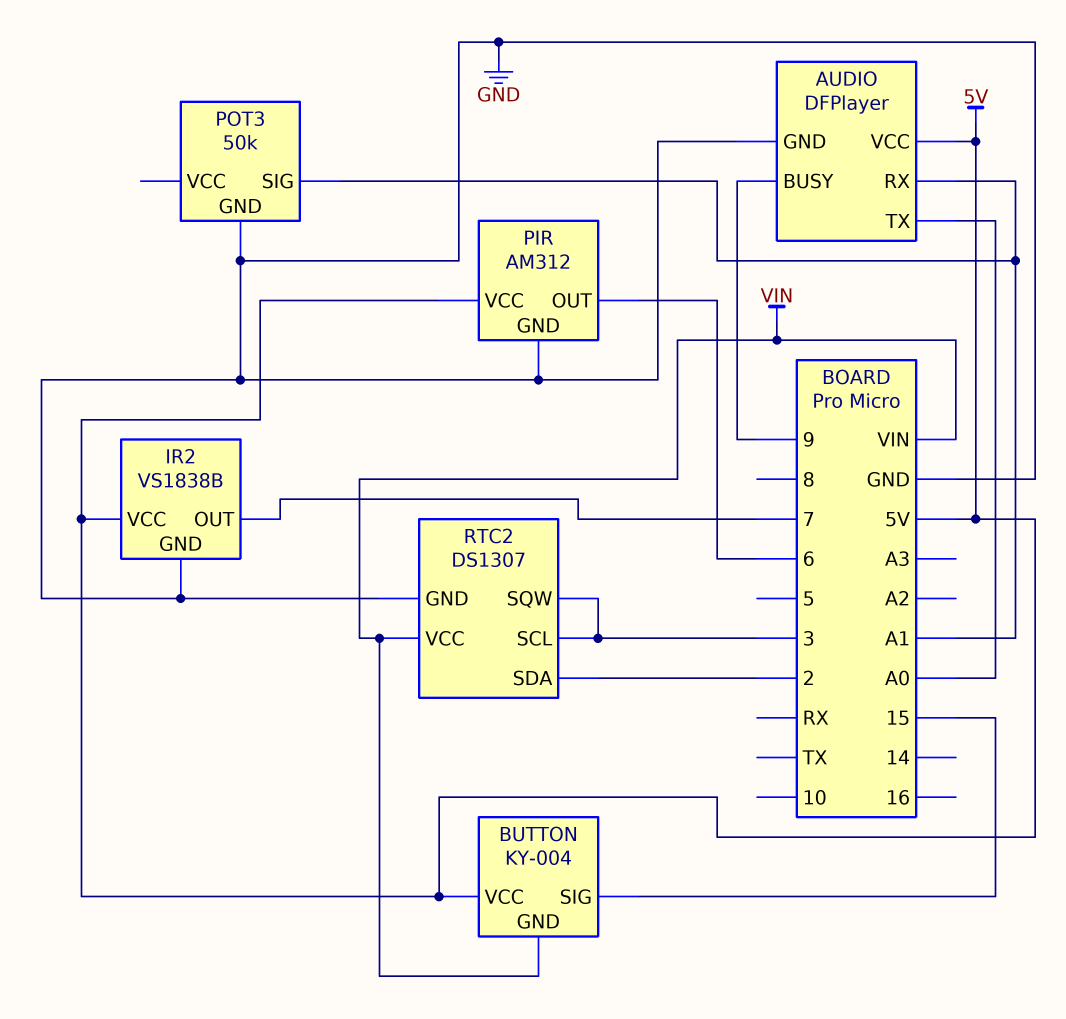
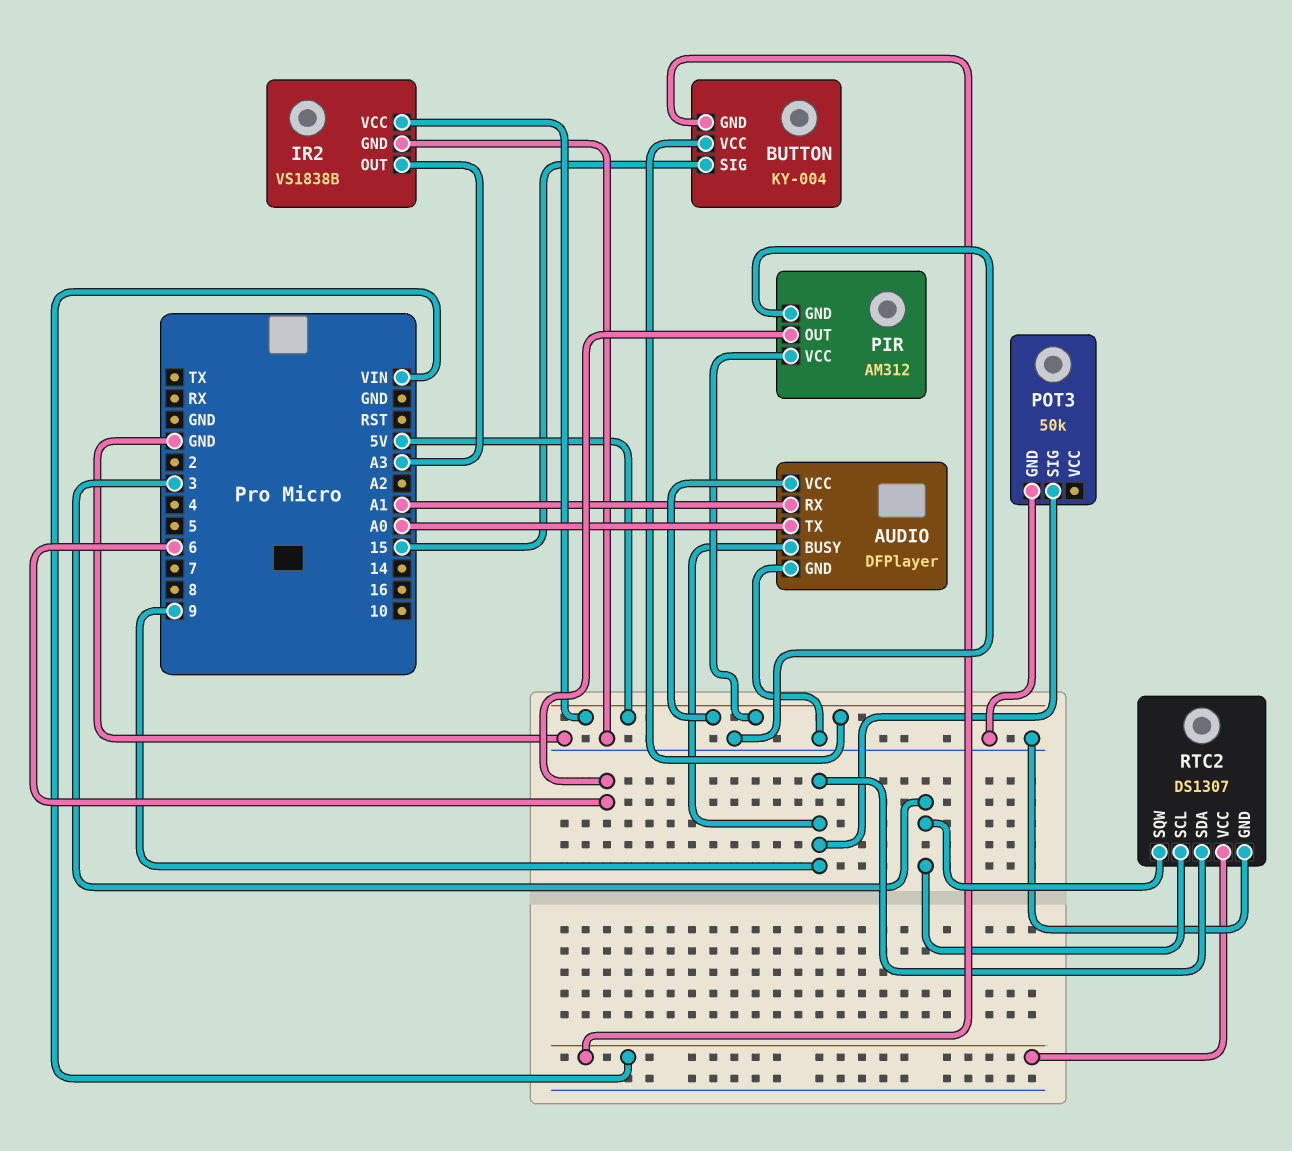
IR2 pin OUT: 7 -> A3
POT3 pin SIG: A1 -> 9
RTC2 pin SDA: 2 -> 9

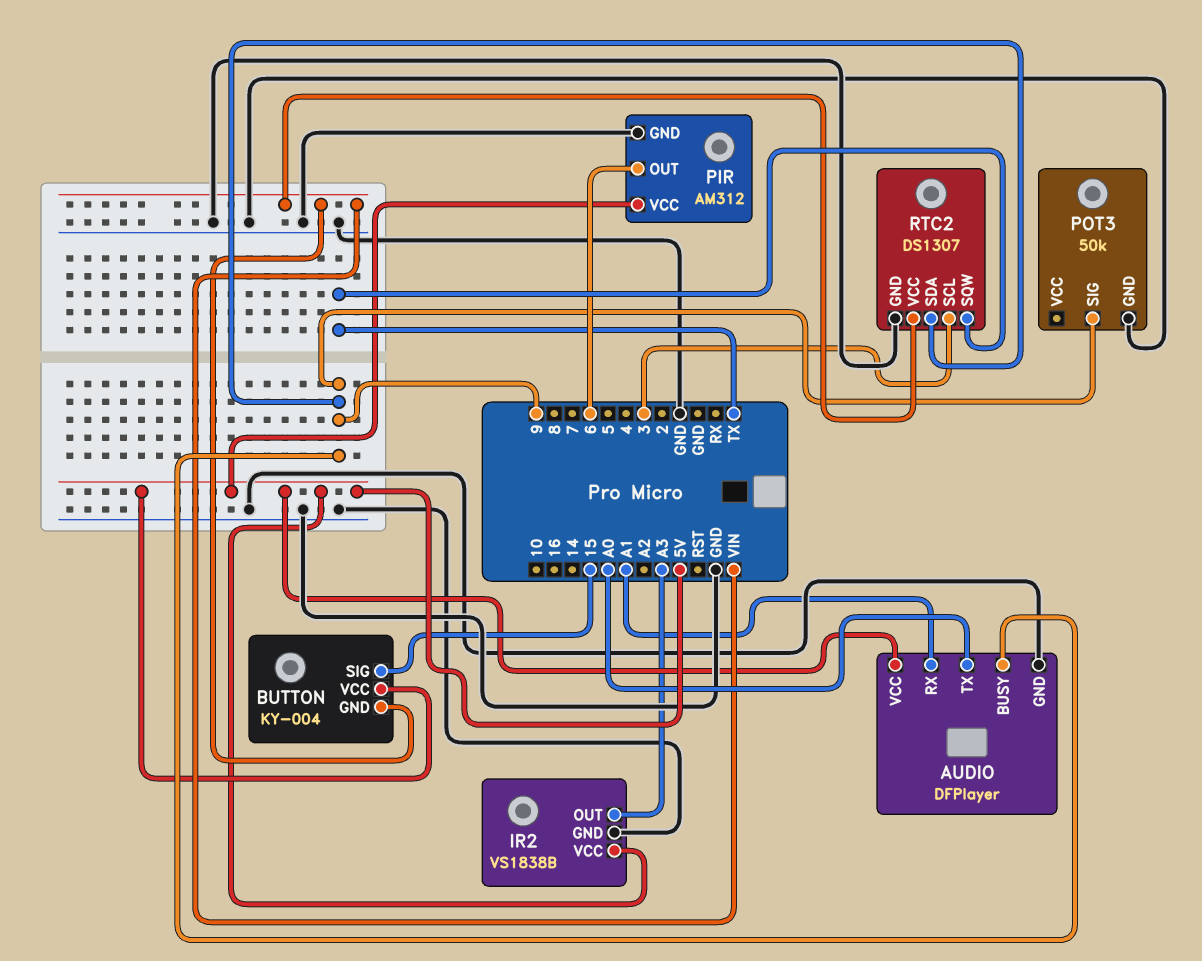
RTC2 pin SQW: 3 -> TX

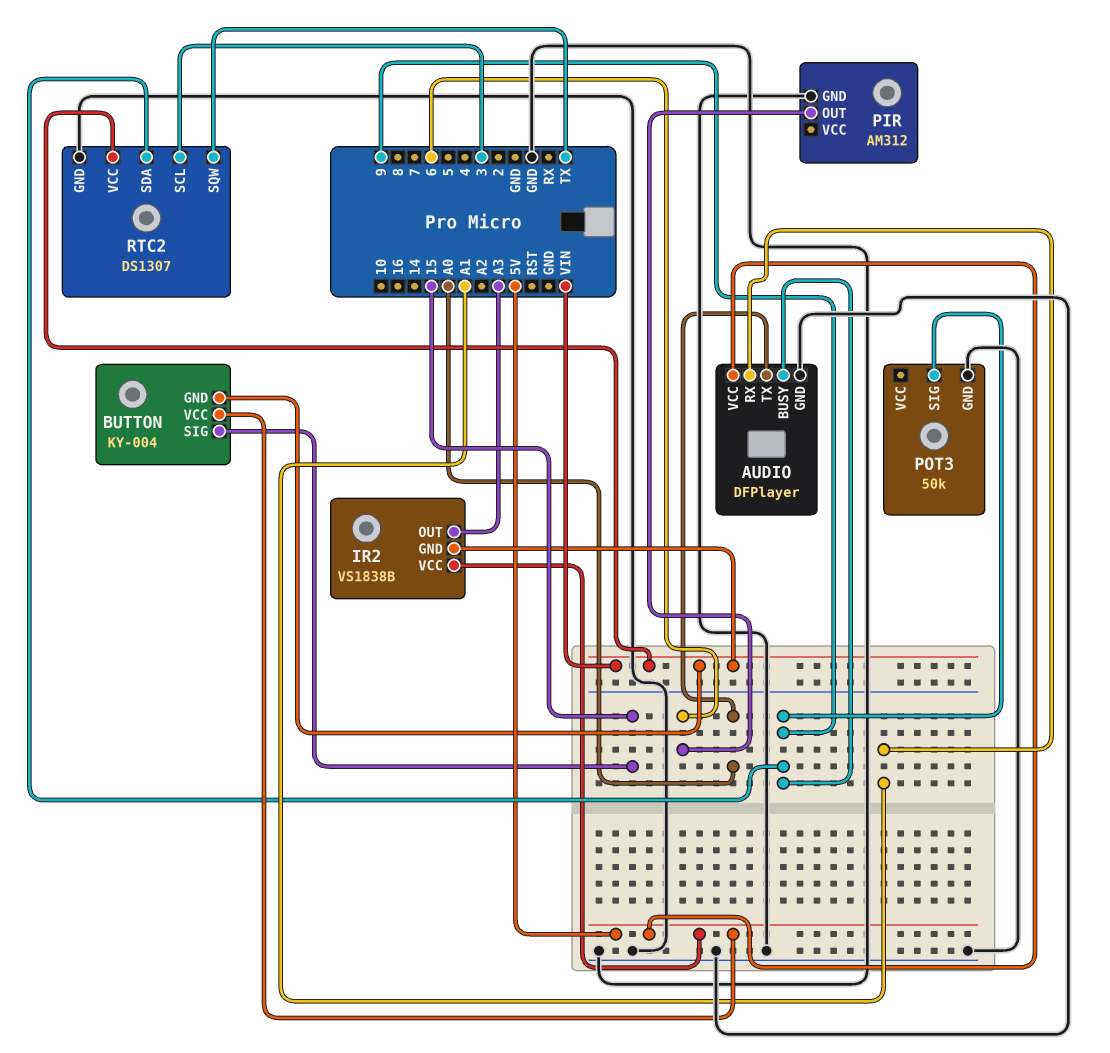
IR2 pin GND: GND -> VIN
PIR pin VCC: 5V -> none

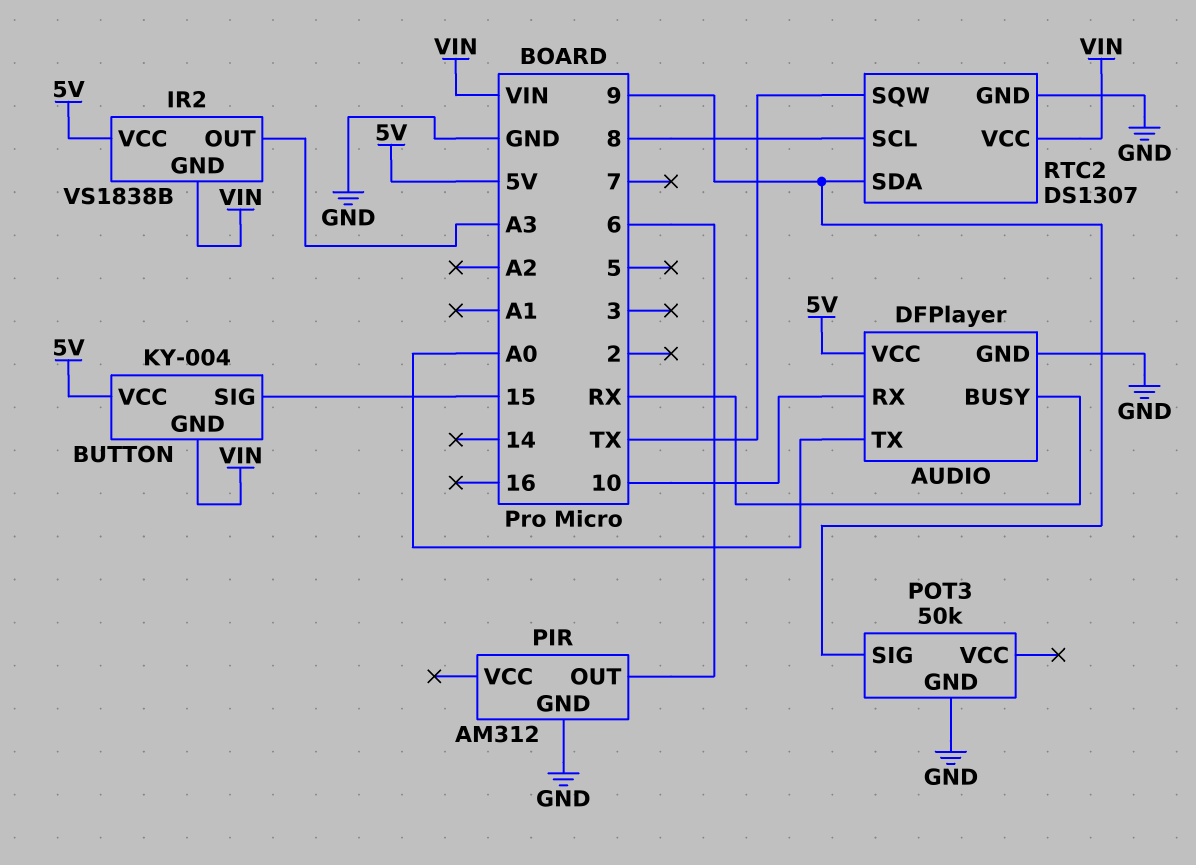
AUDIO pin BUSY: 9 -> RX
AUDIO pin RX: A1 -> 10
RTC2 pin SCL: 3 -> 8

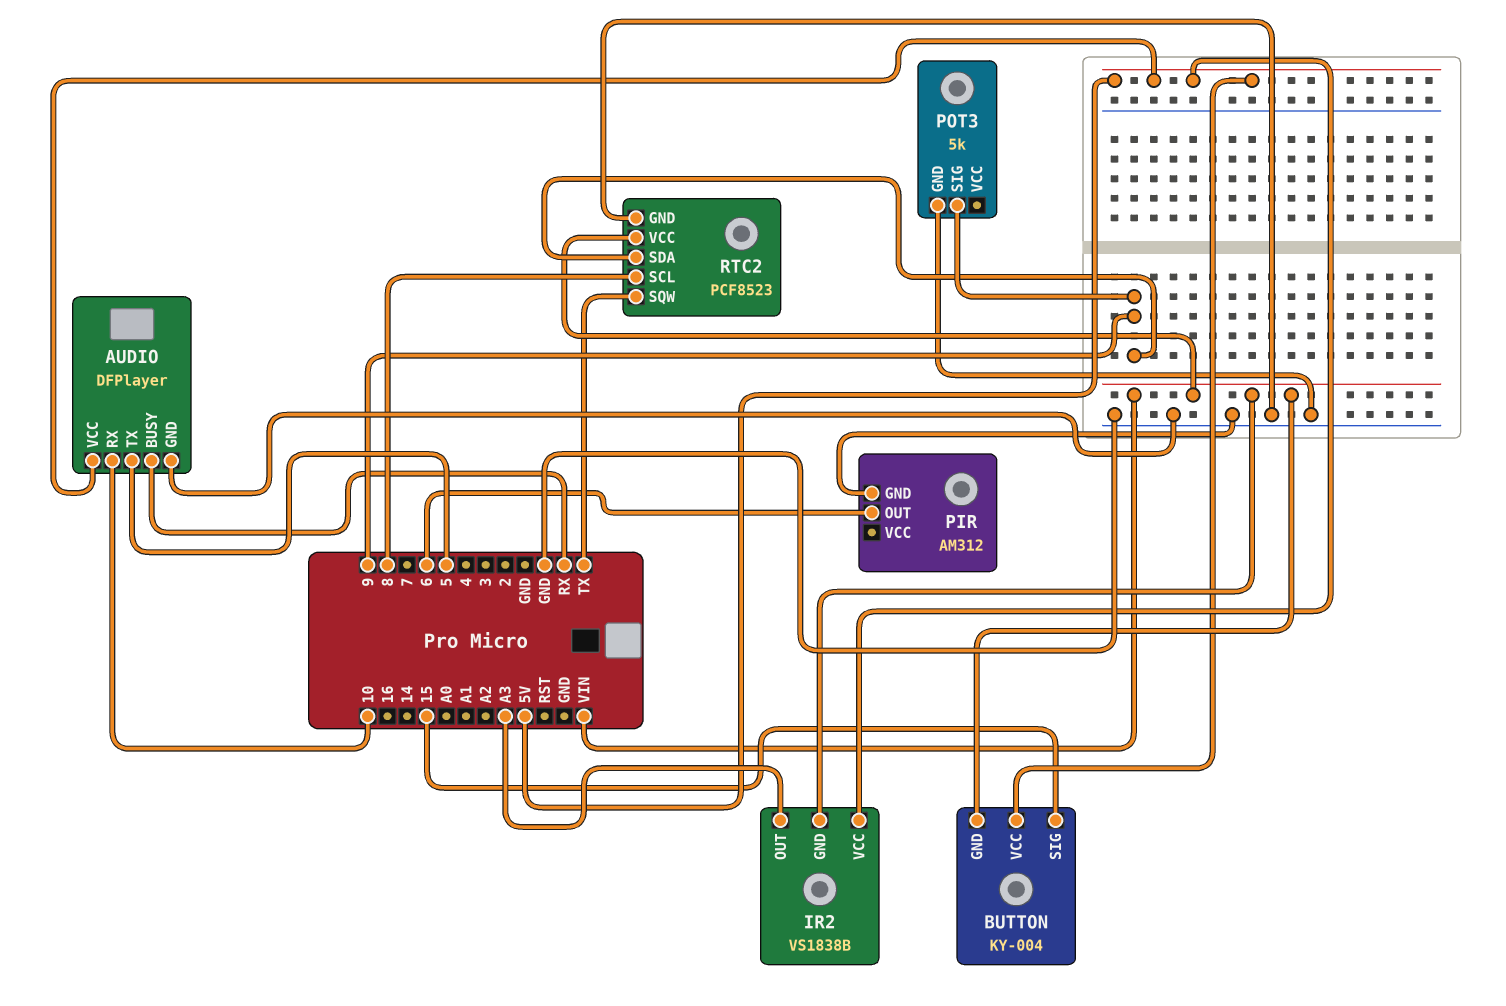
AUDIO pin TX: A0 -> 5
POT3: 50k -> 5k
RTC2: DS1307 -> PCF8523

